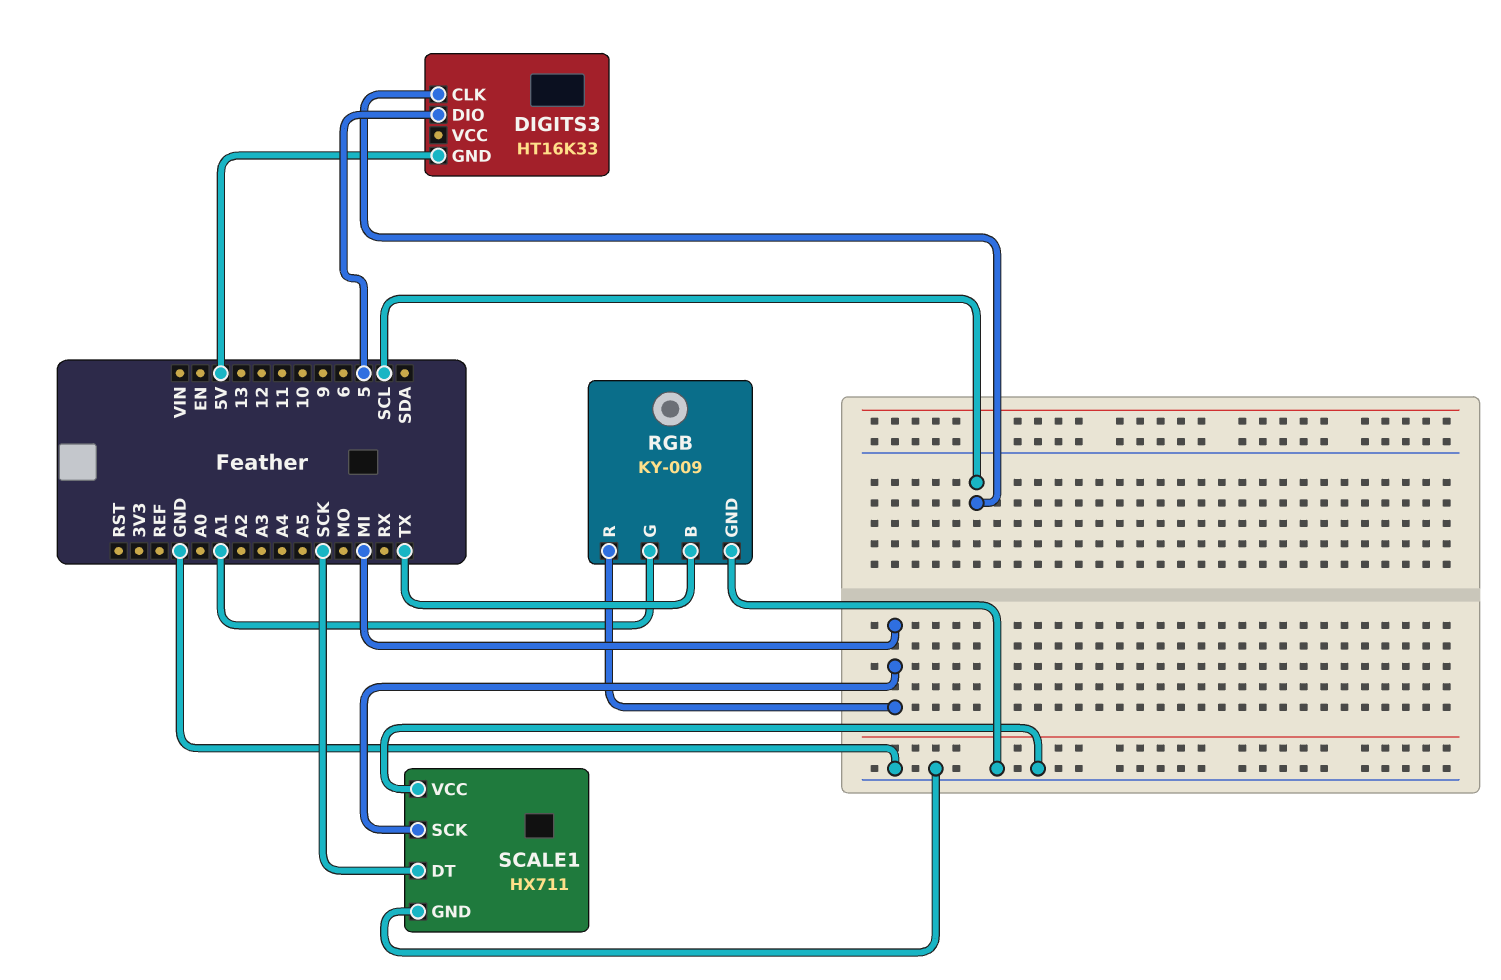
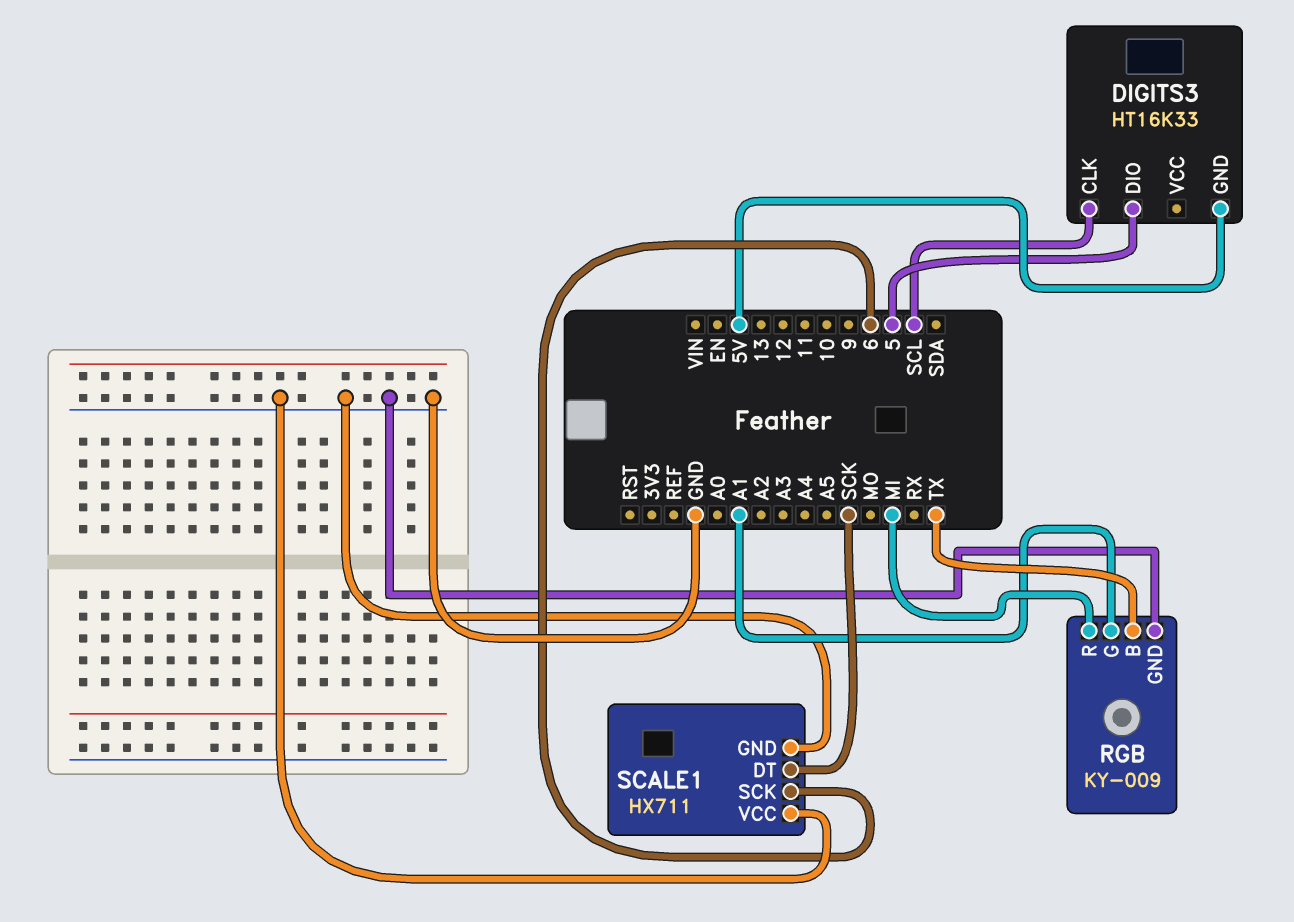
SCALE1 pin SCK: MI -> 6

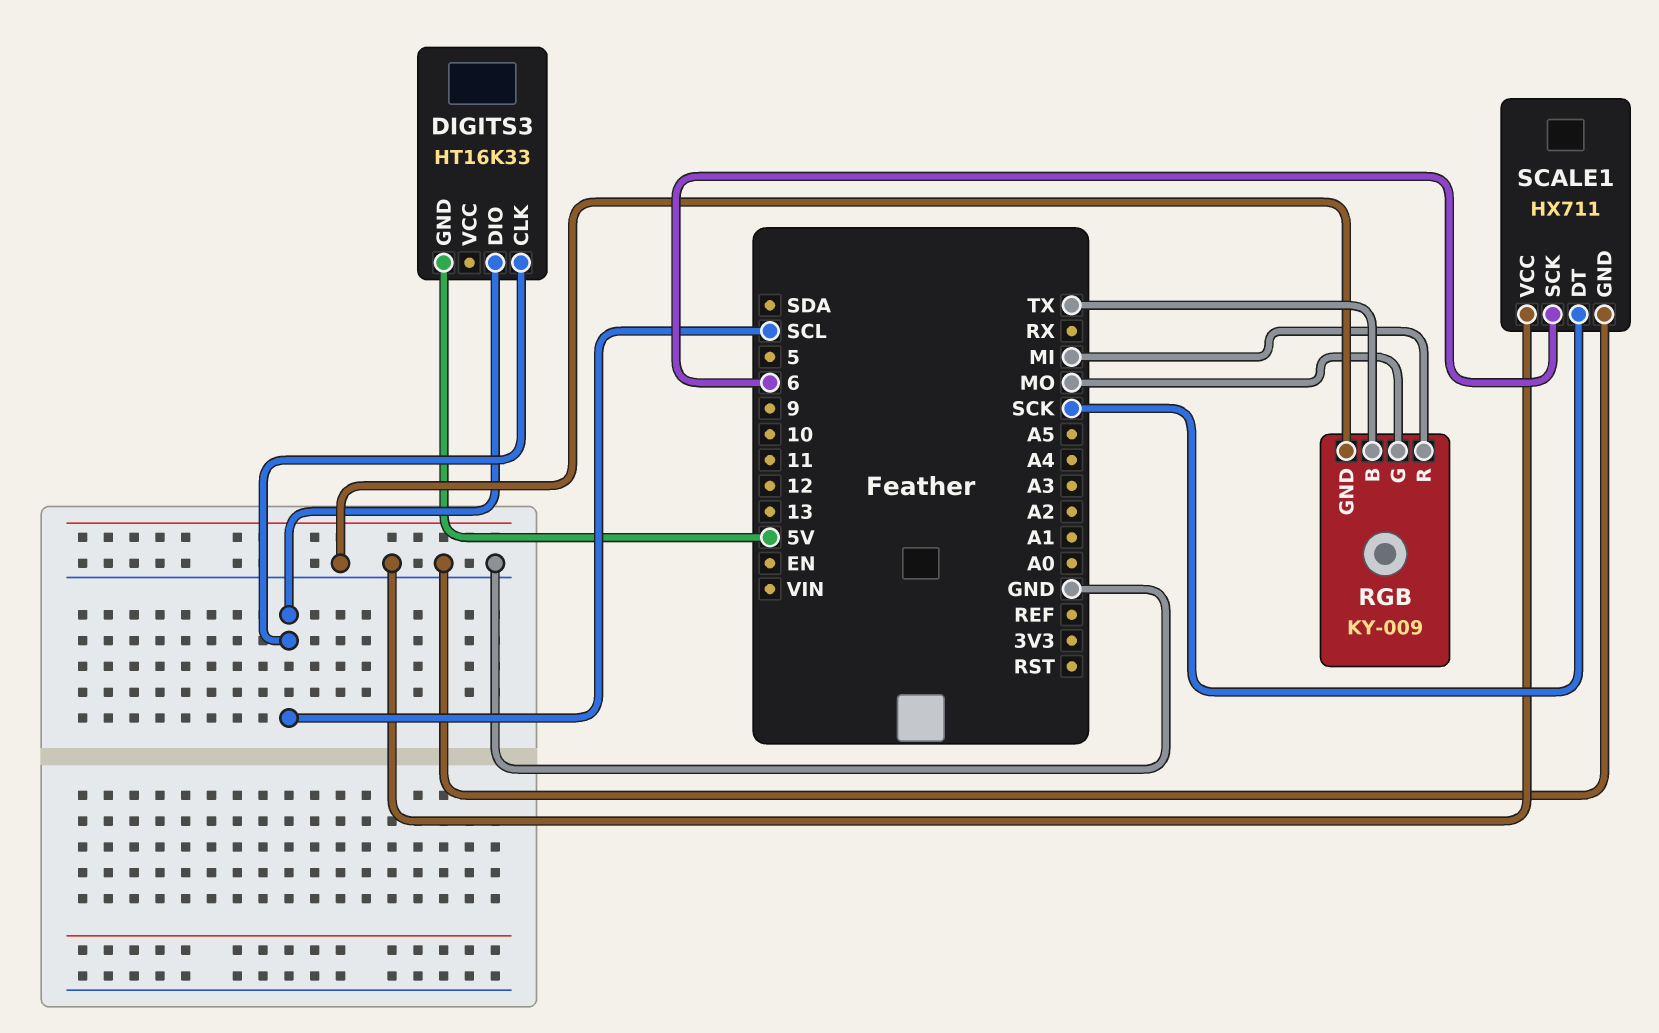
DIGITS3 pin DIO: 5 -> SCL
RGB pin G: A1 -> MO

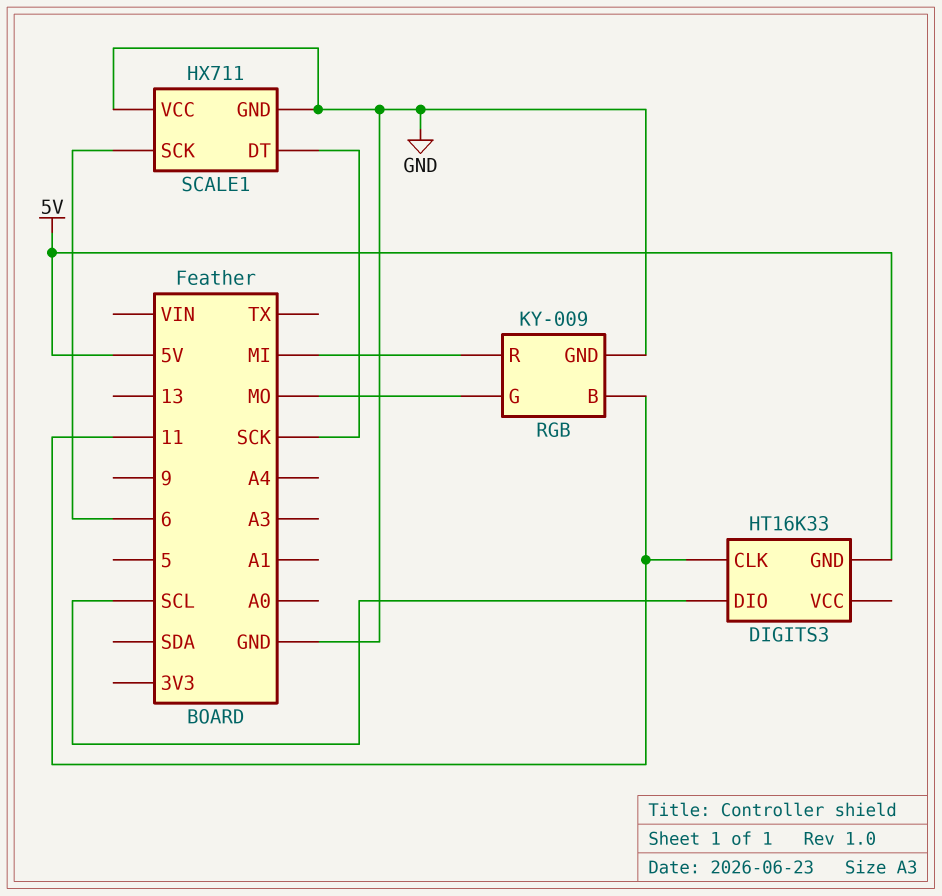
DIGITS3 pin CLK: SCL -> 11
RGB pin B: TX -> 11

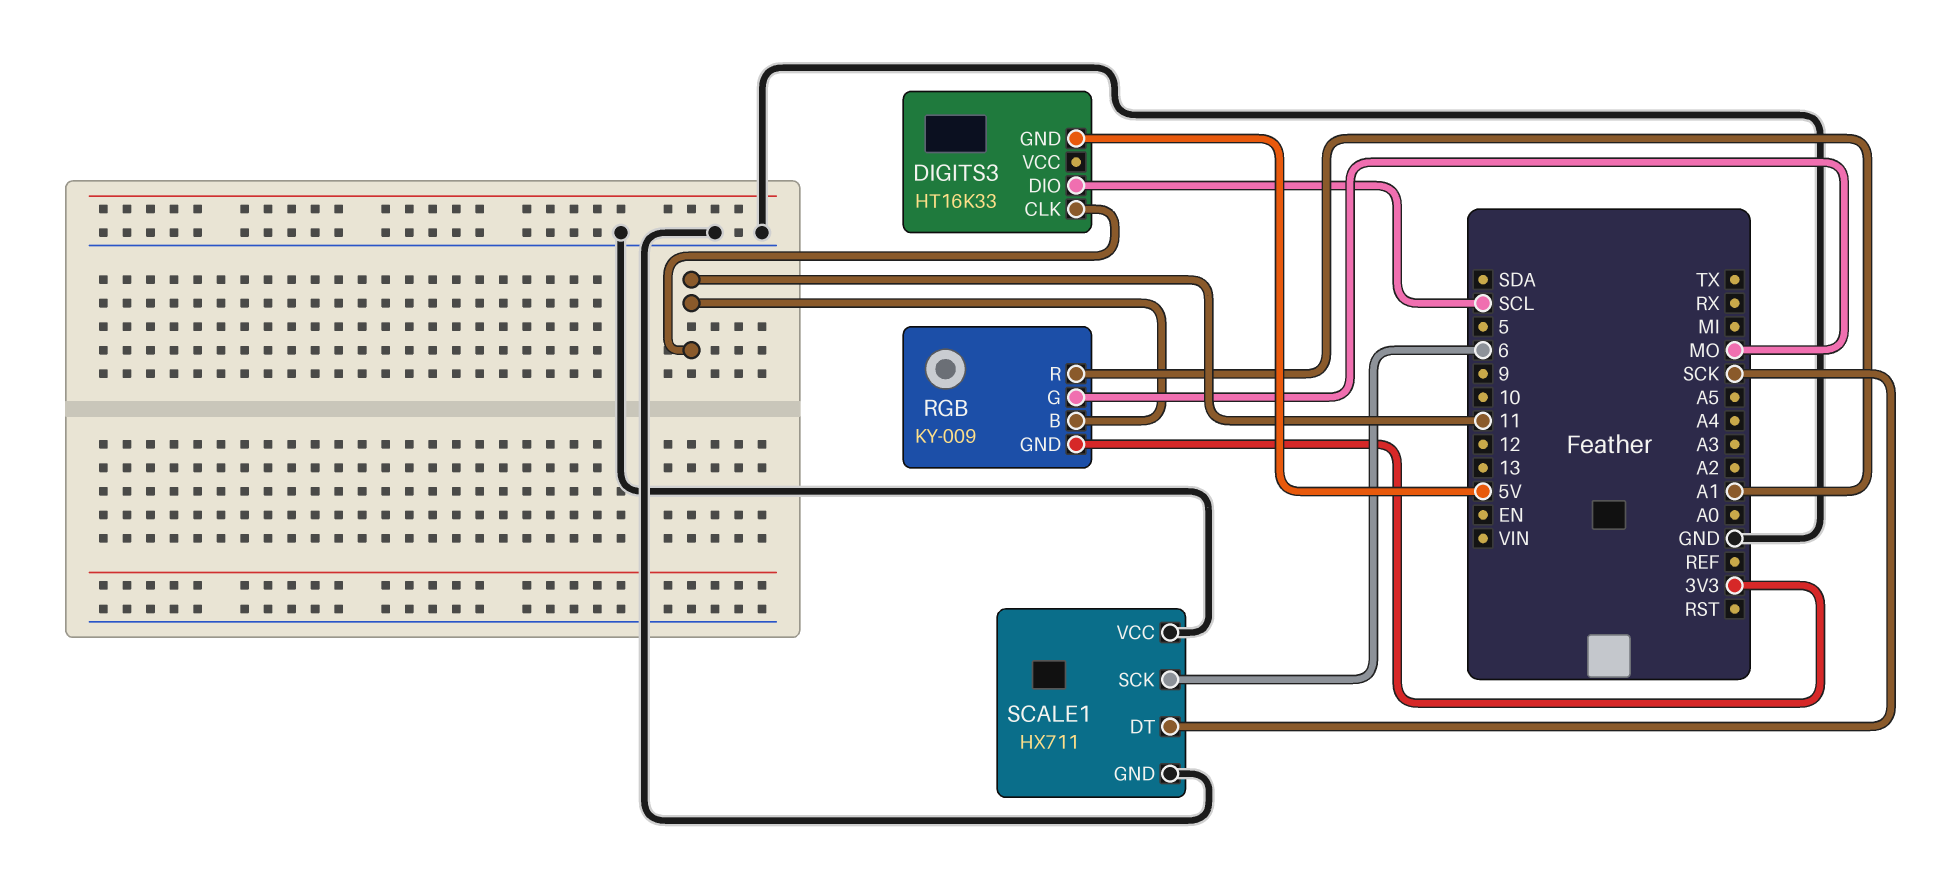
RGB pin GND: GND -> 3V3
RGB pin R: MI -> A1

